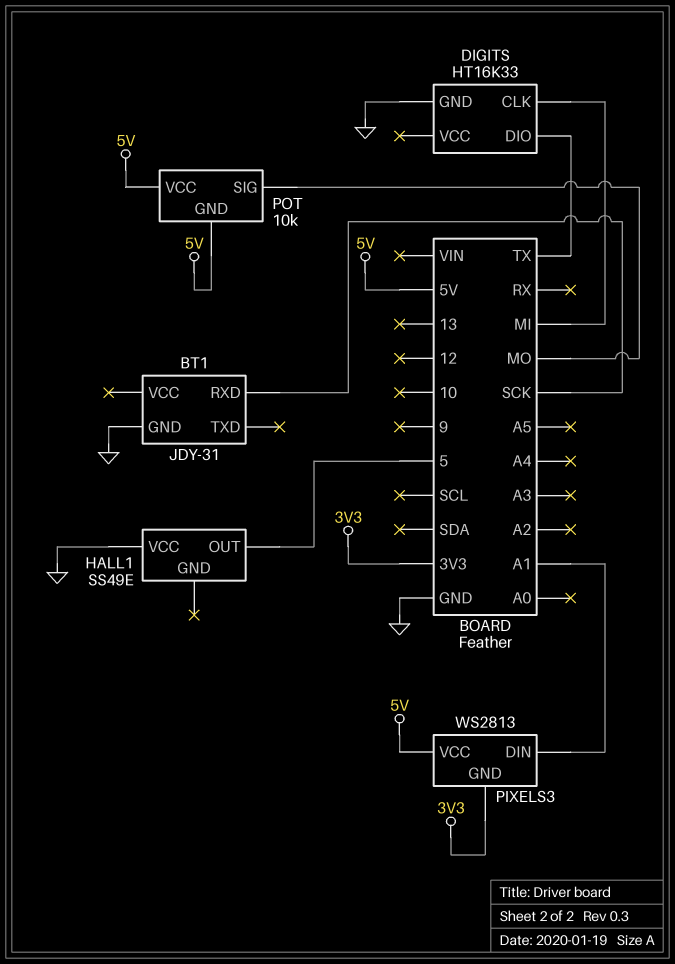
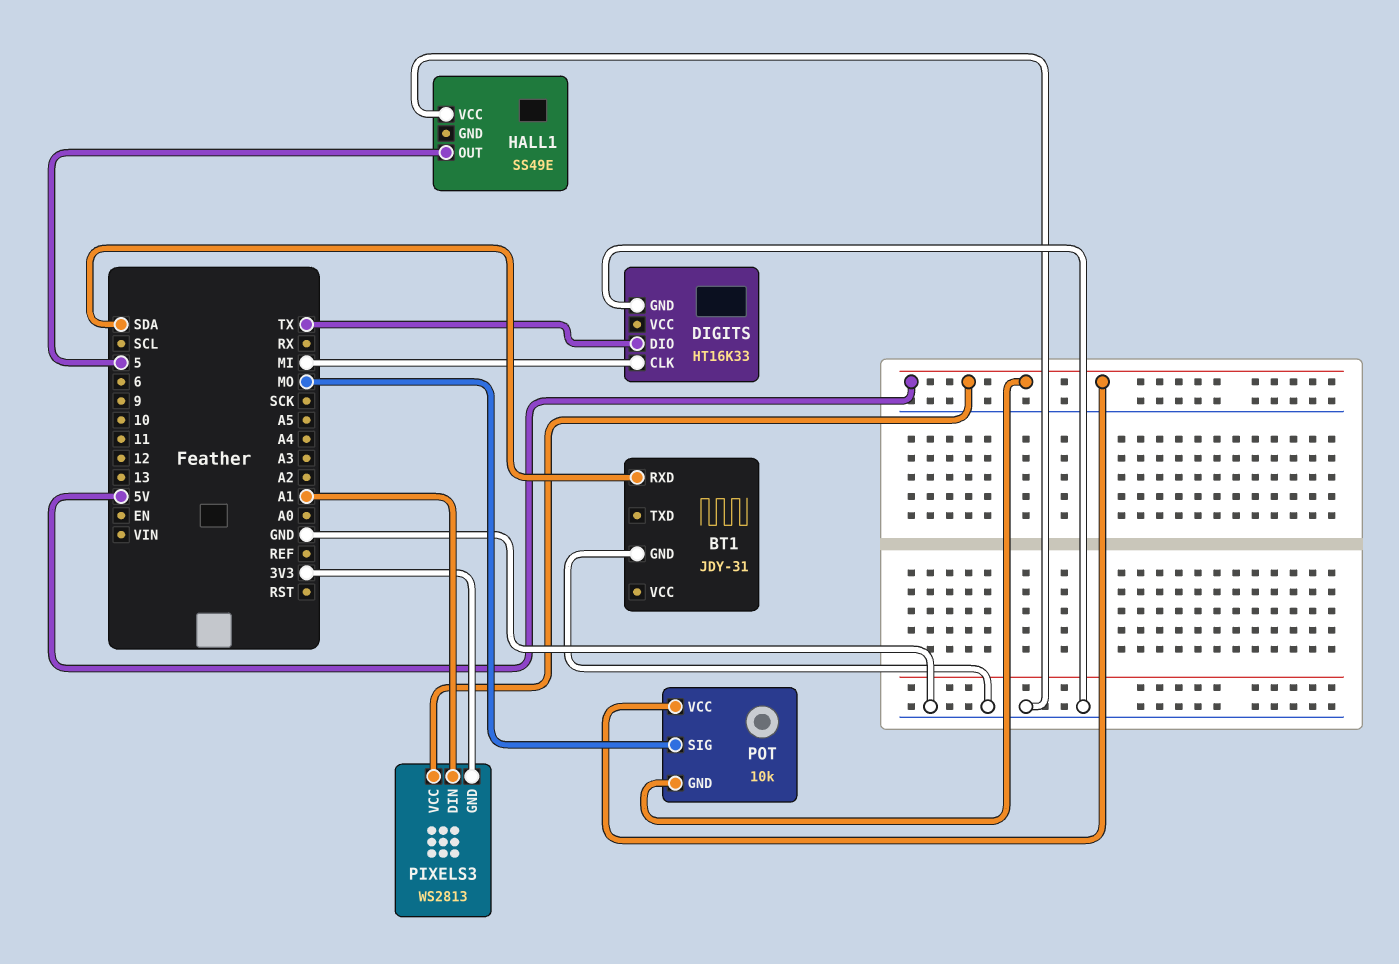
BT1 pin RXD: SCK -> SDA

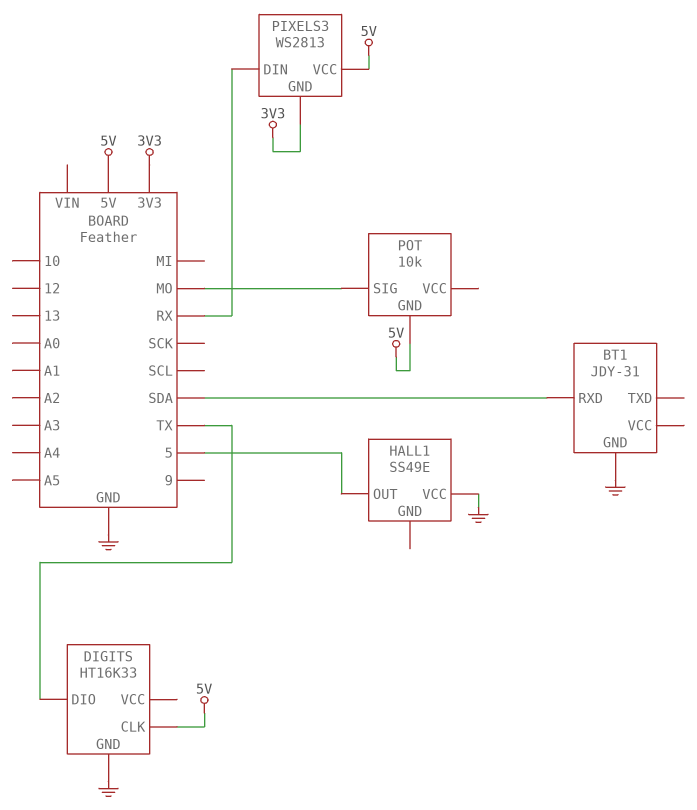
DIGITS pin CLK: MI -> 5V
PIXELS3 pin DIN: A1 -> RX
POT pin VCC: 5V -> none

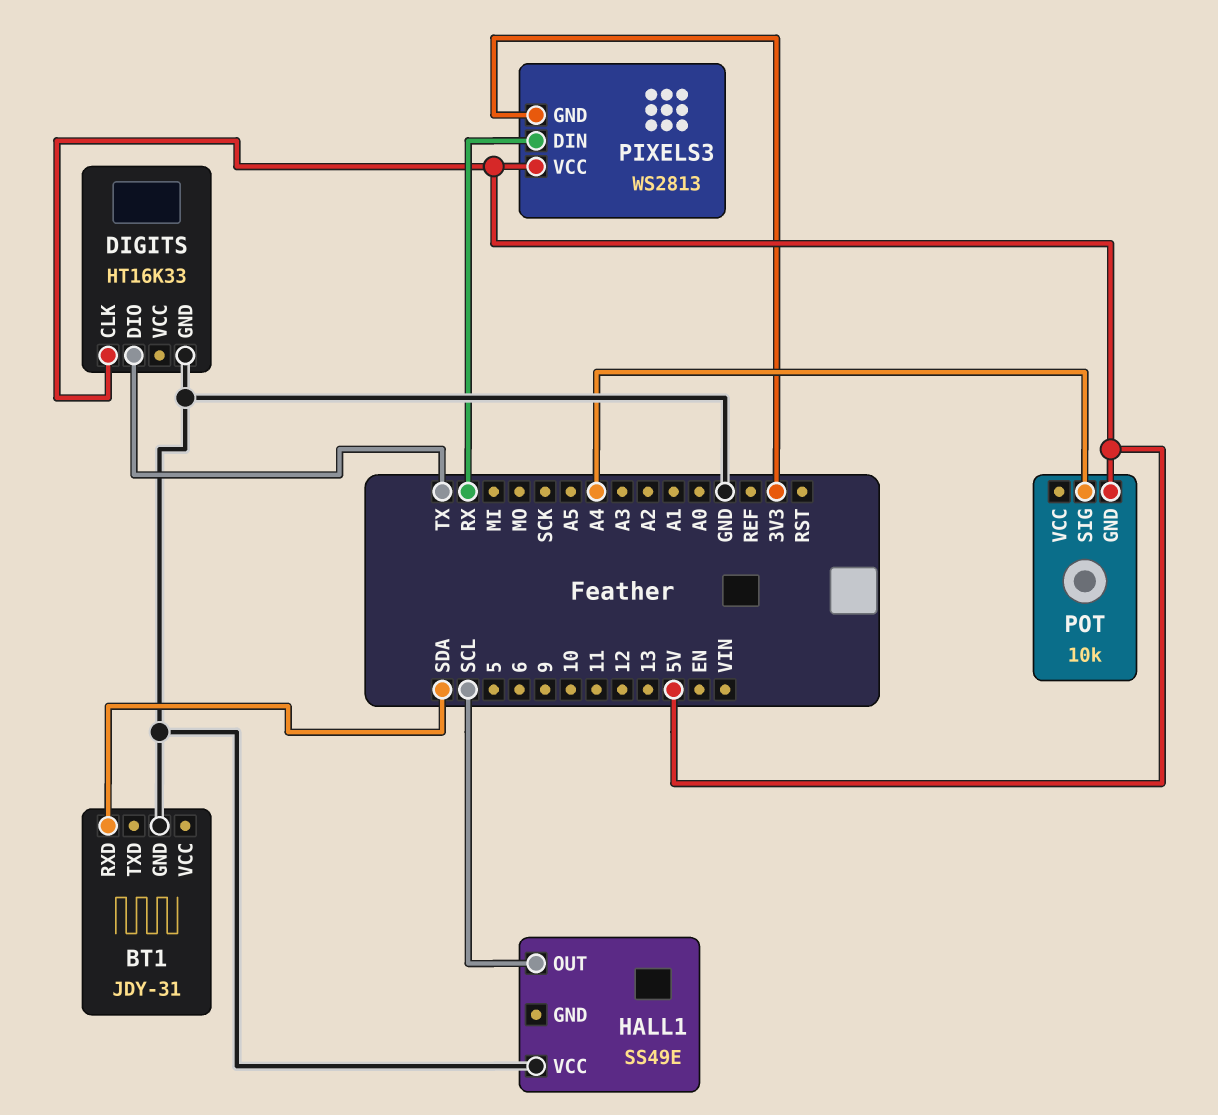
HALL1 pin OUT: 5 -> SCL
POT pin SIG: MO -> A4

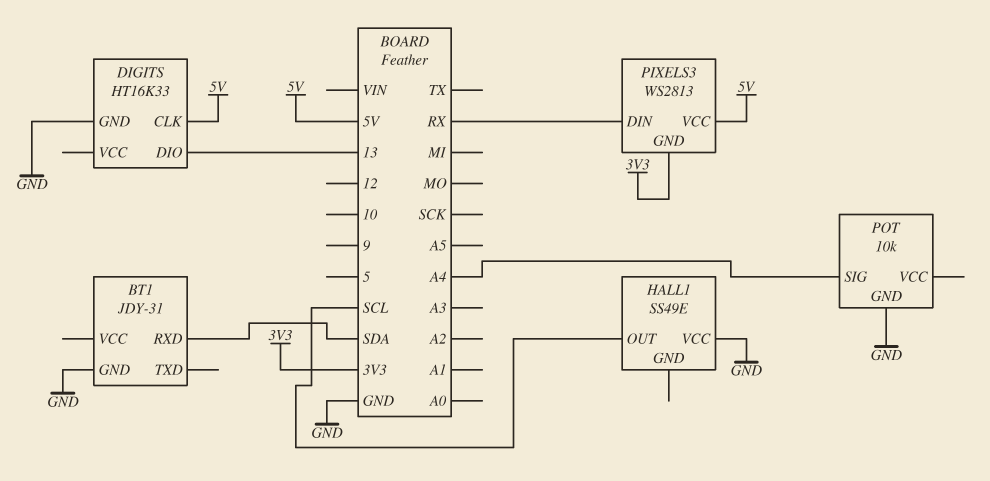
DIGITS pin DIO: TX -> 13
POT pin GND: 5V -> GND

